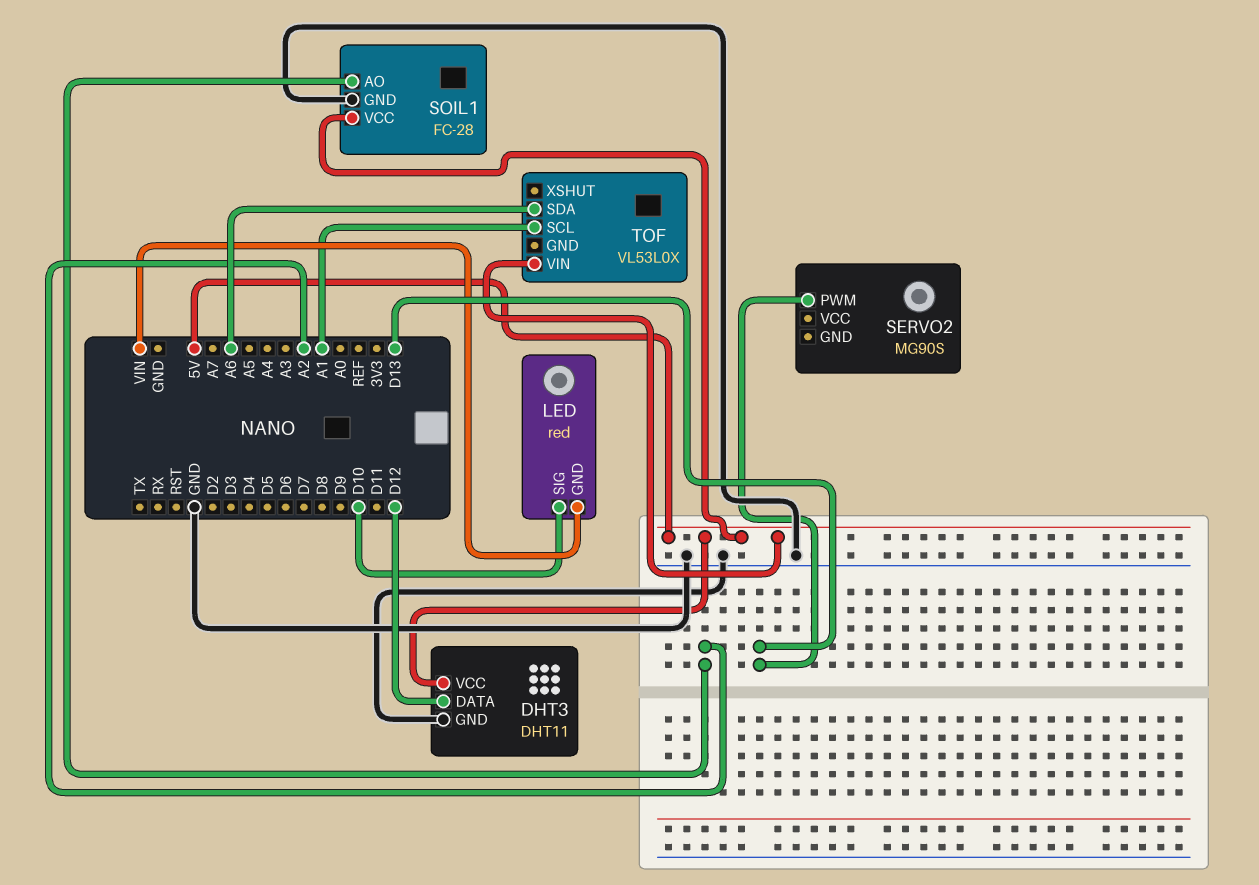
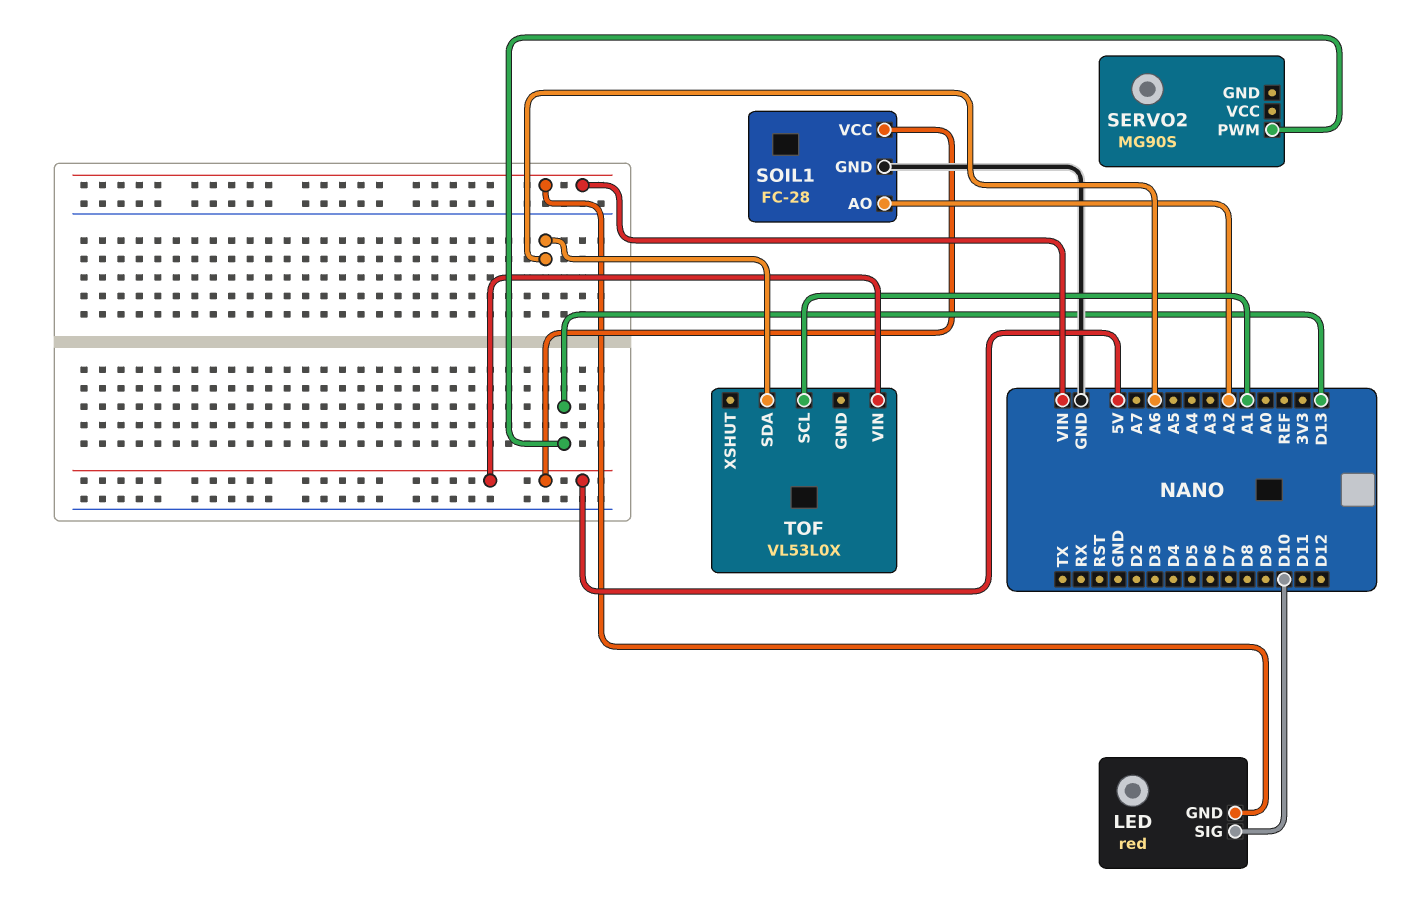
DHT3: DHT11 -> none
DHT3 pin DATA: D12 -> none
DHT3 pin GND: GND -> none
DHT3 pin VCC: 5V -> none

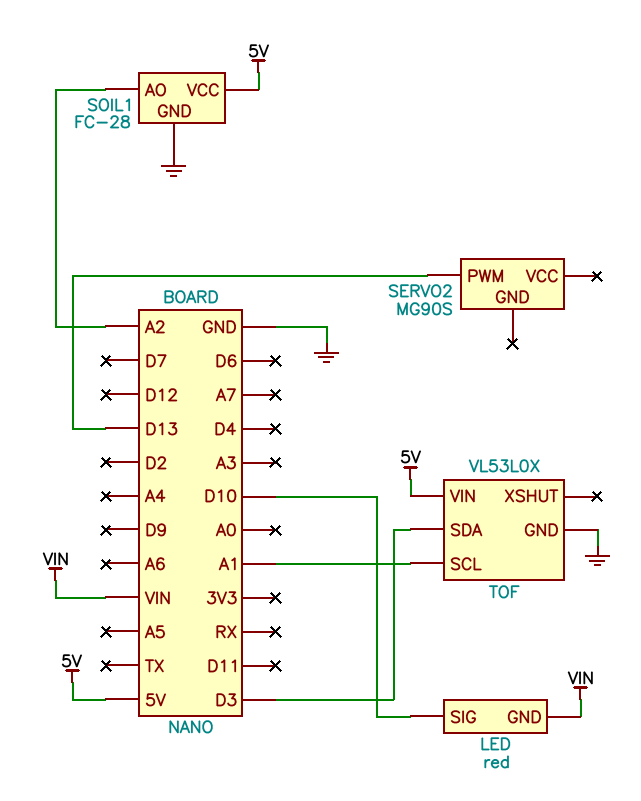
TOF pin GND: none -> GND
TOF pin SDA: A6 -> D3

